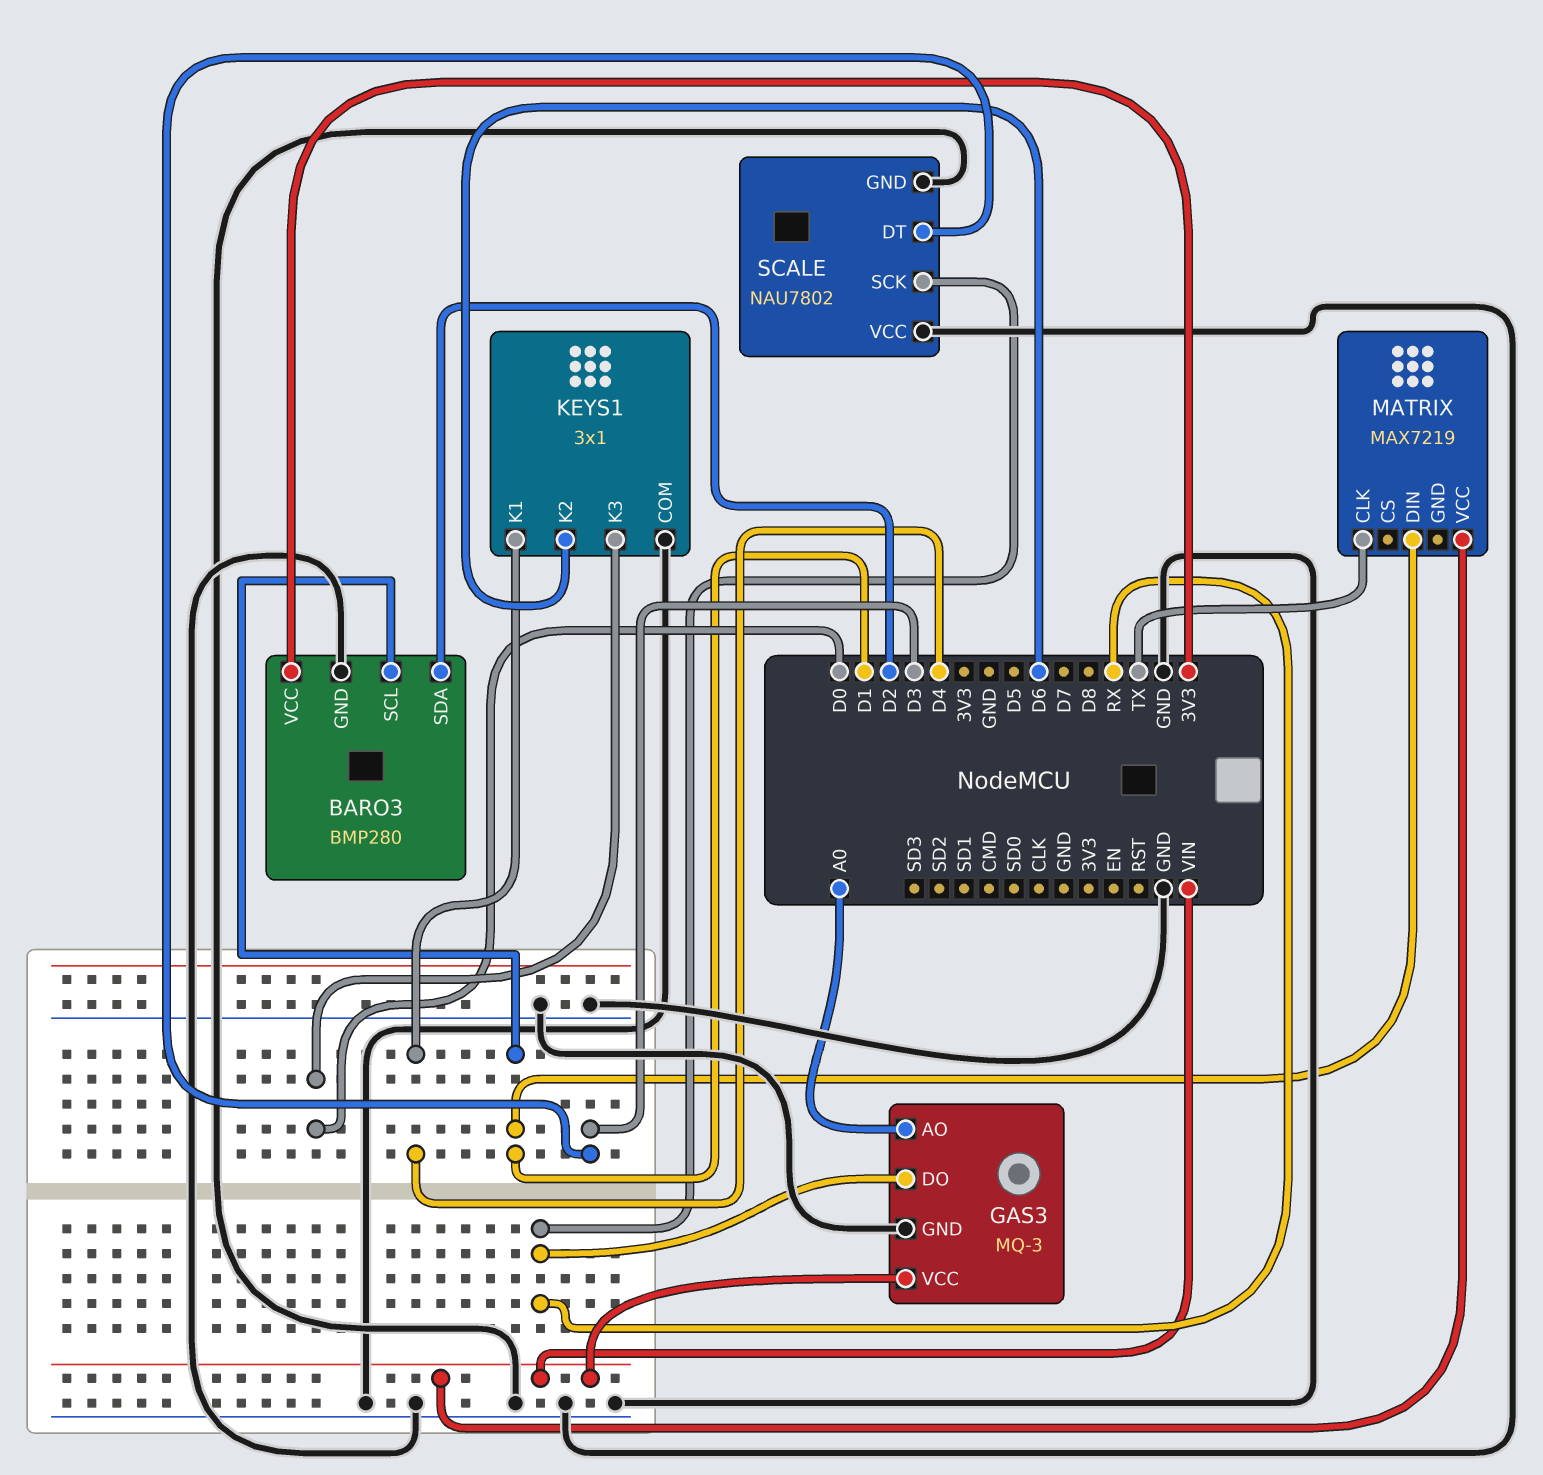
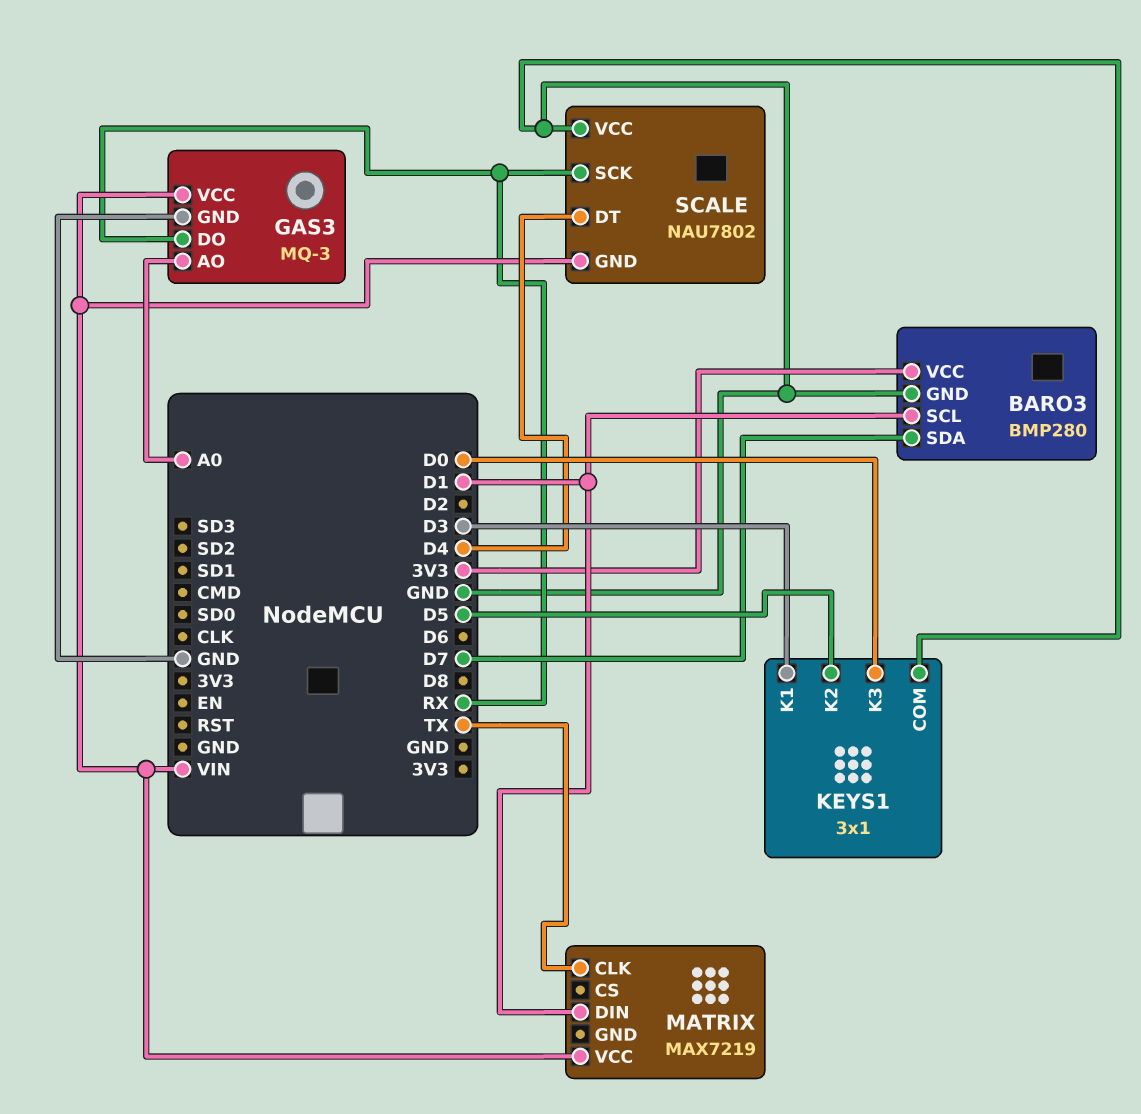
BARO3 pin SDA: D2 -> D7
KEYS1 pin K1: D4 -> D3
KEYS1 pin K2: D6 -> D5
SCALE pin DT: D3 -> D4
SCALE pin GND: GND -> VIN

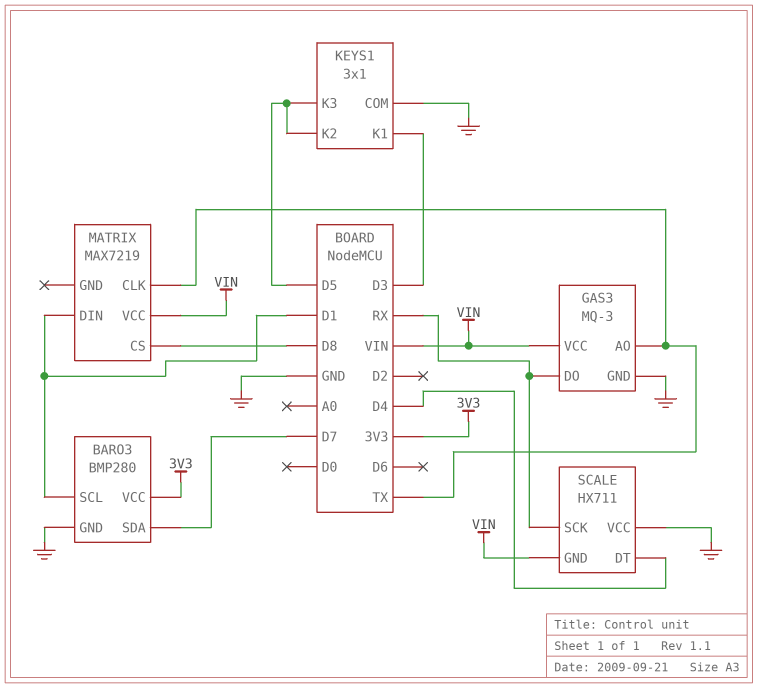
GAS3 pin AO: A0 -> TX
KEYS1 pin K3: D0 -> D5
MATRIX pin CS: none -> D8
SCALE: NAU7802 -> HX711

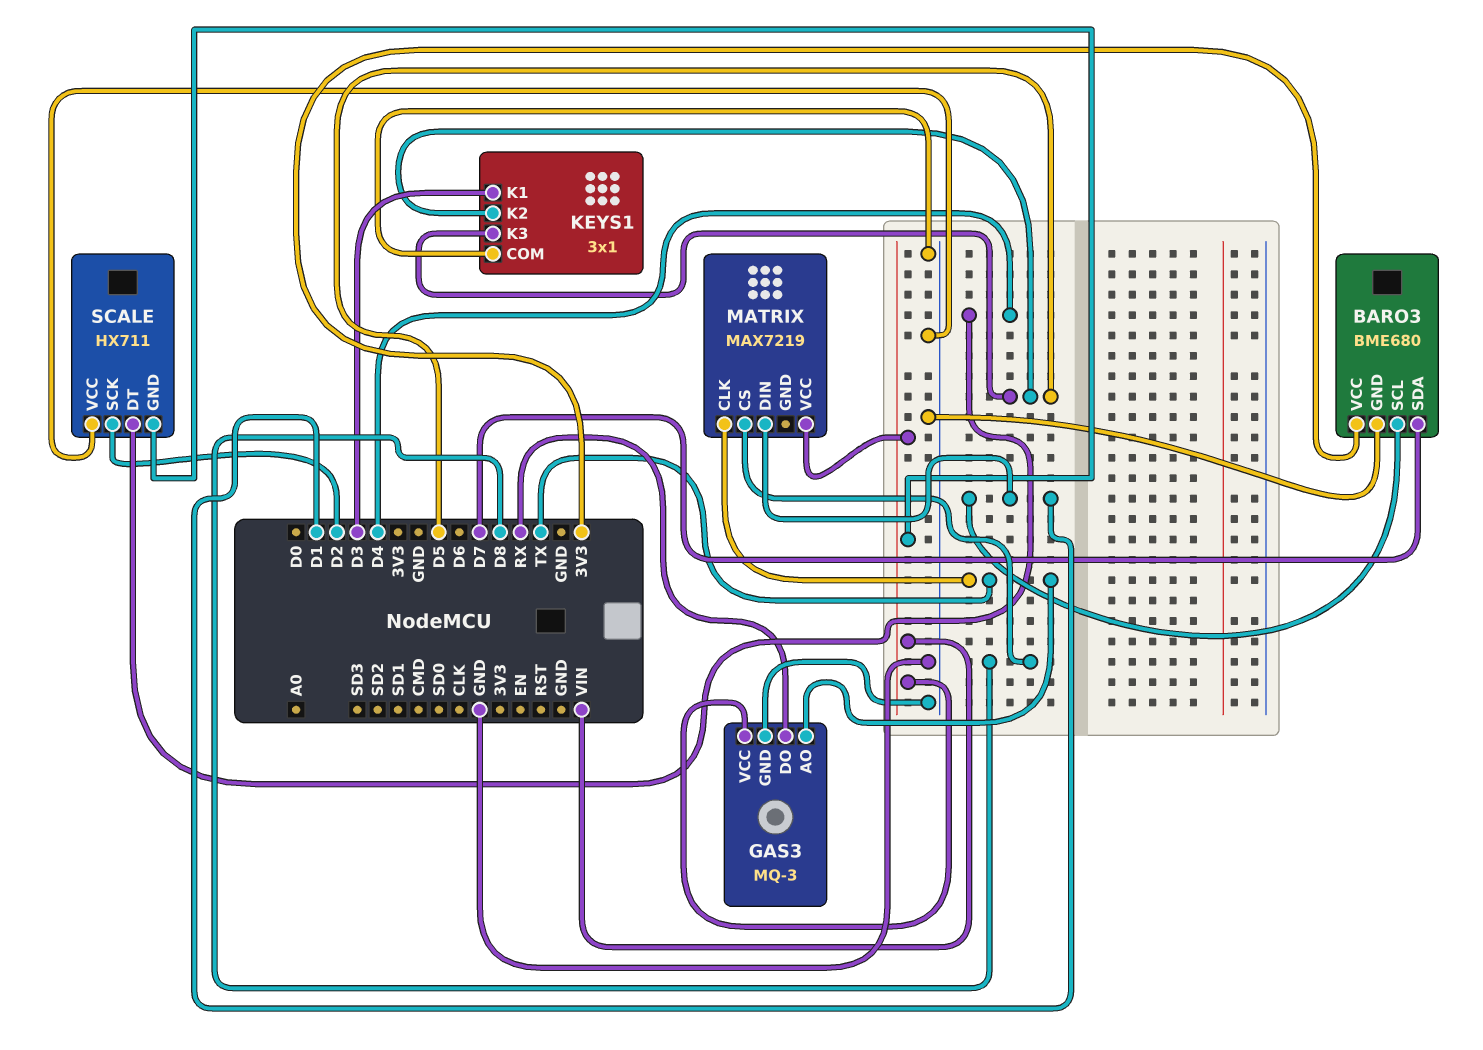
BARO3: BMP280 -> BME680
SCALE pin SCK: RX -> D2

